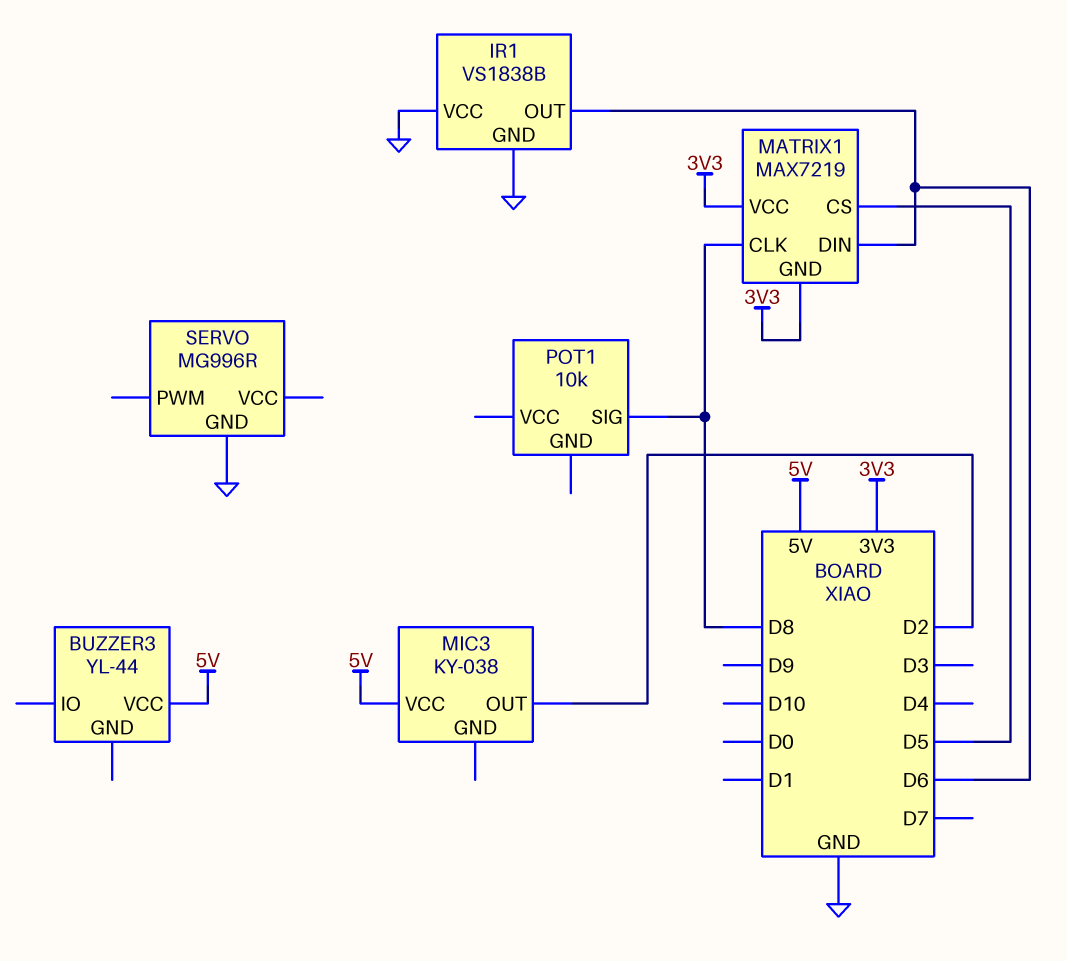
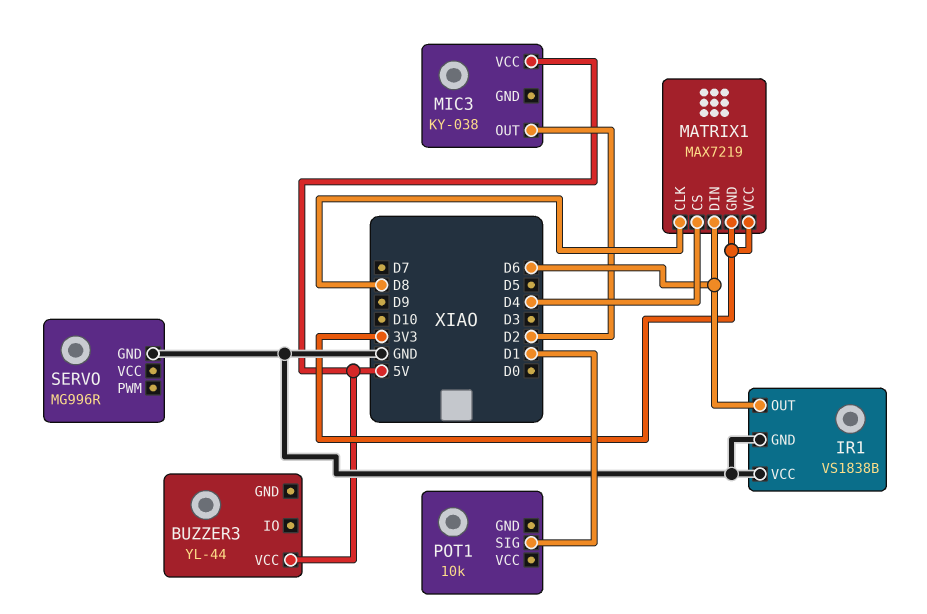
MATRIX1 pin CS: D5 -> D4
POT1 pin SIG: D8 -> D1

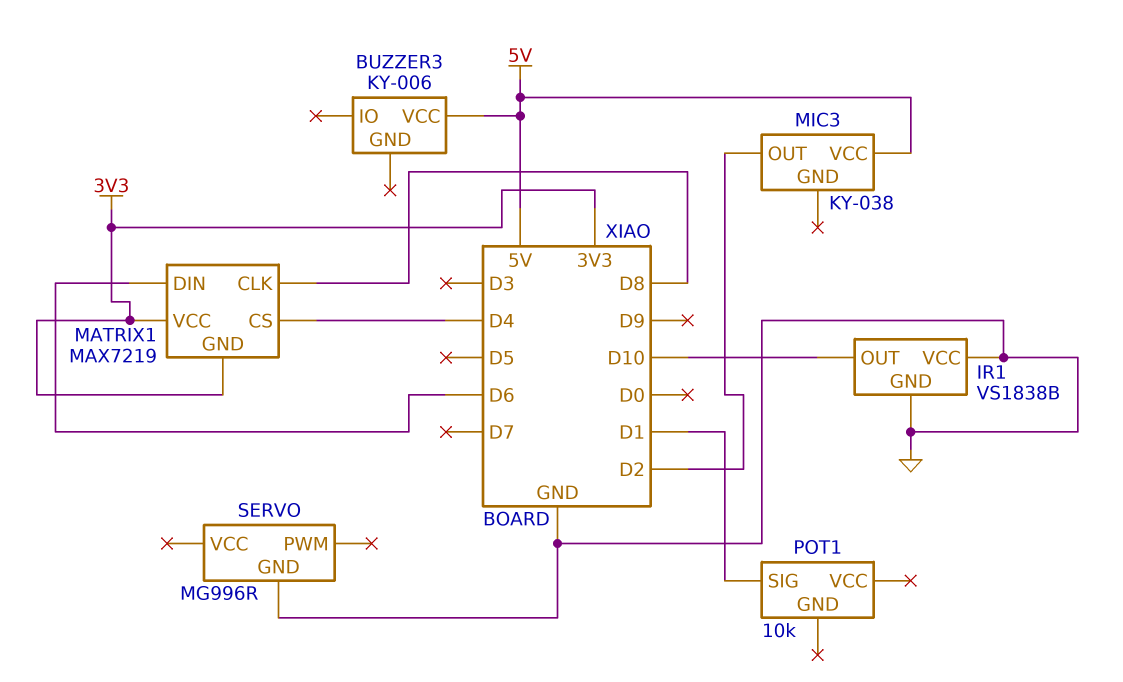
BUZZER3: YL-44 -> KY-006
IR1 pin OUT: D6 -> D10

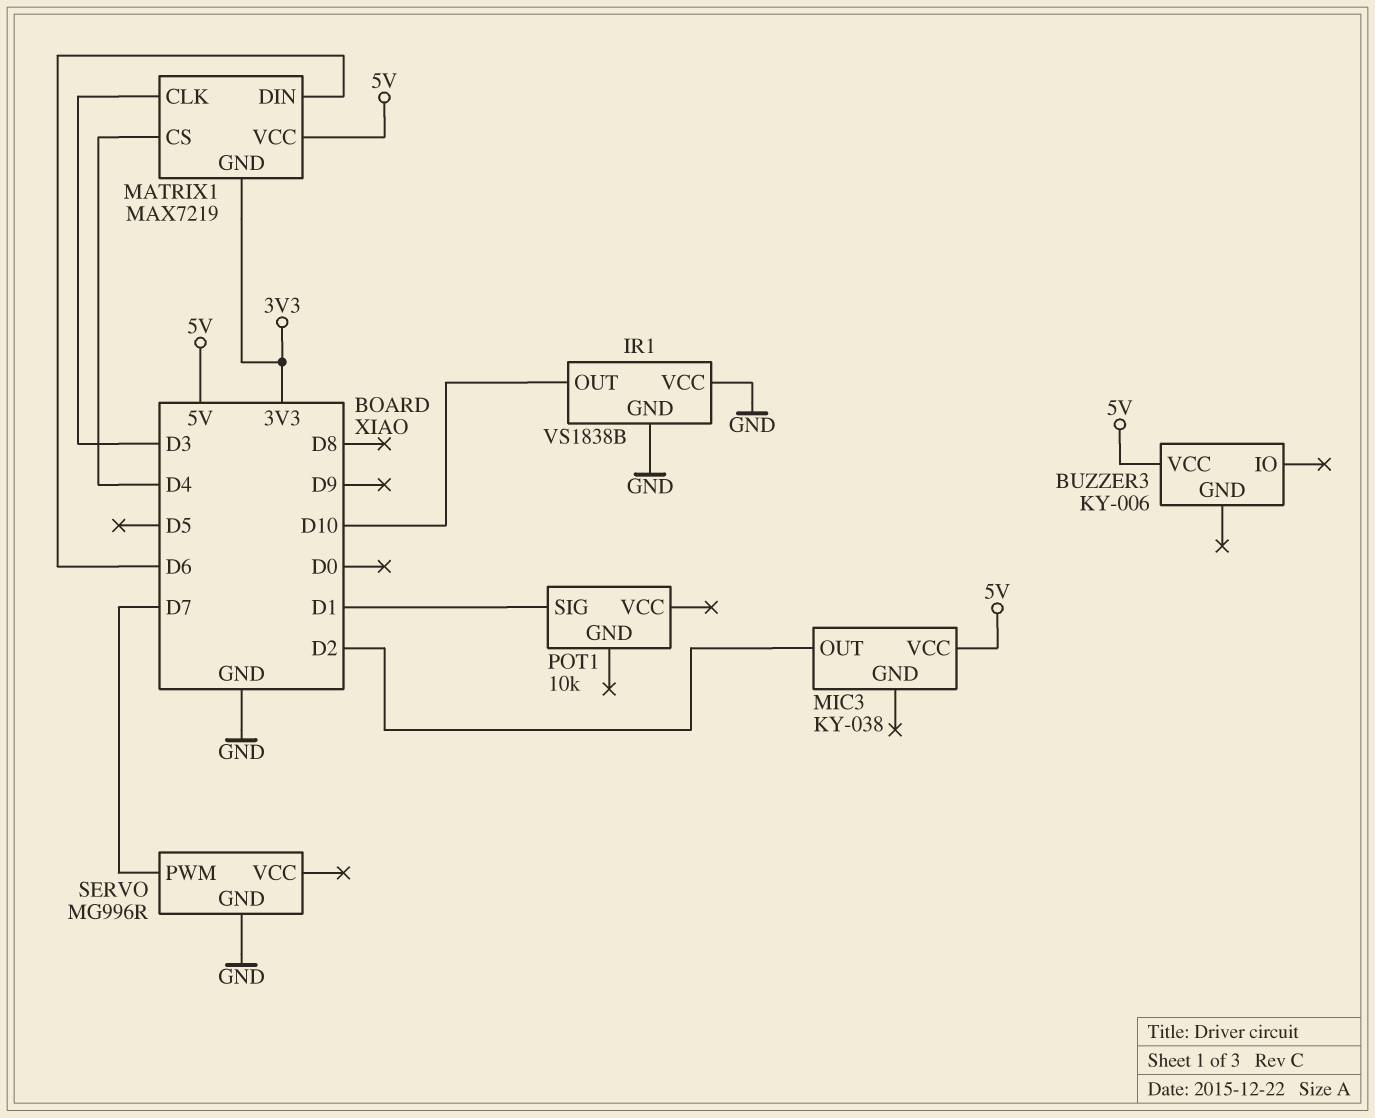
MATRIX1 pin CLK: D8 -> D3
MATRIX1 pin VCC: 3V3 -> 5V
SERVO pin PWM: none -> D7

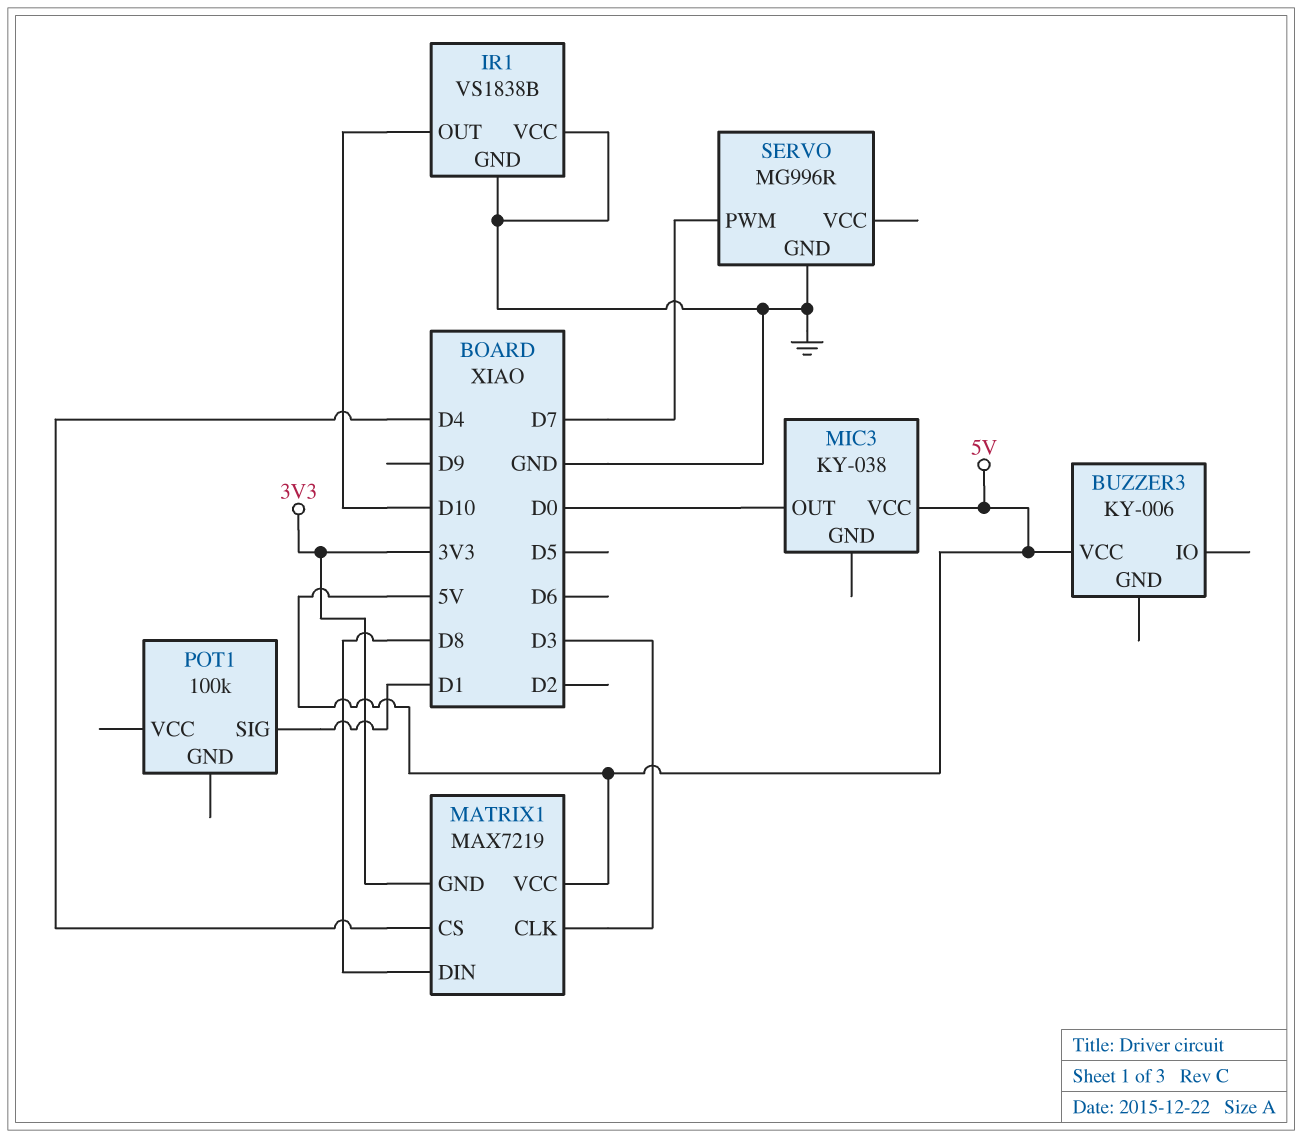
MATRIX1 pin DIN: D6 -> D8
MIC3 pin OUT: D2 -> D0
POT1: 10k -> 100k

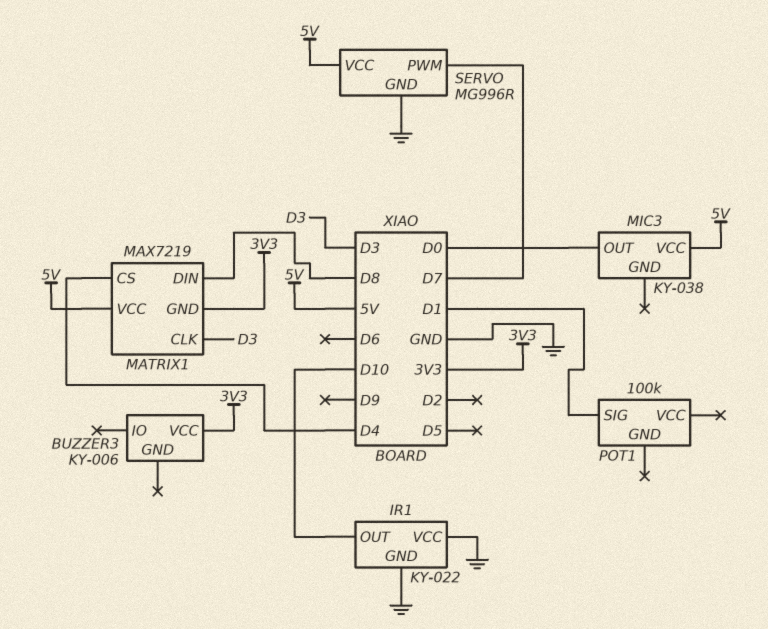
BUZZER3 pin VCC: 5V -> 3V3
IR1: VS1838B -> KY-022
SERVO pin VCC: none -> 5V

